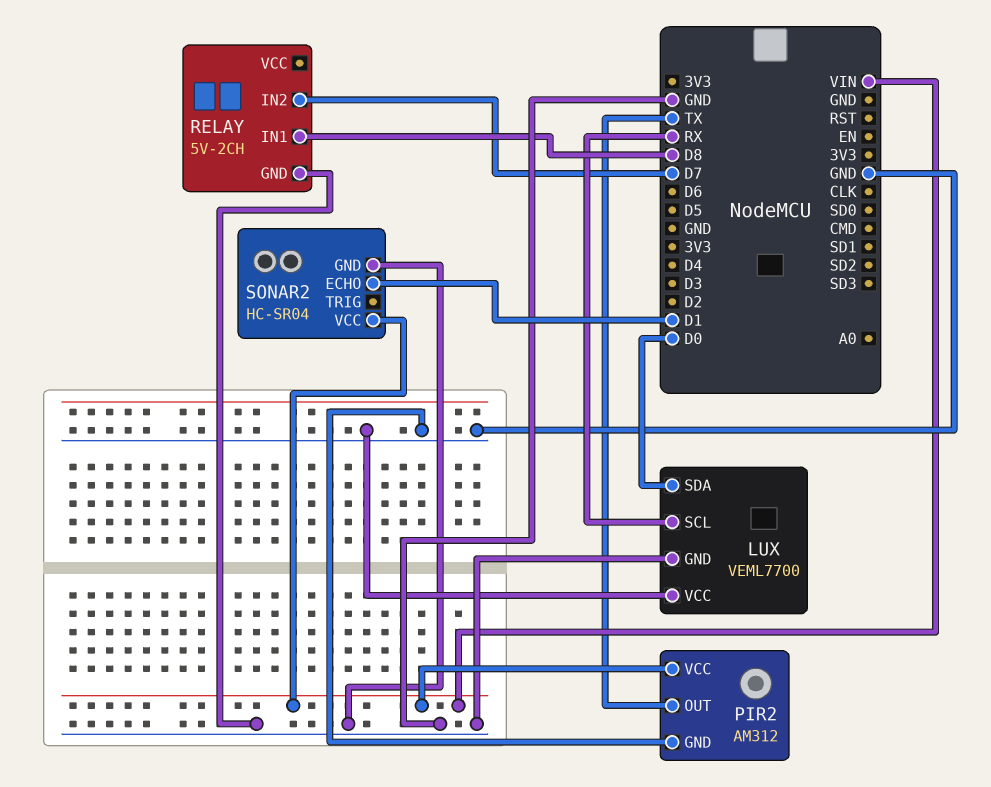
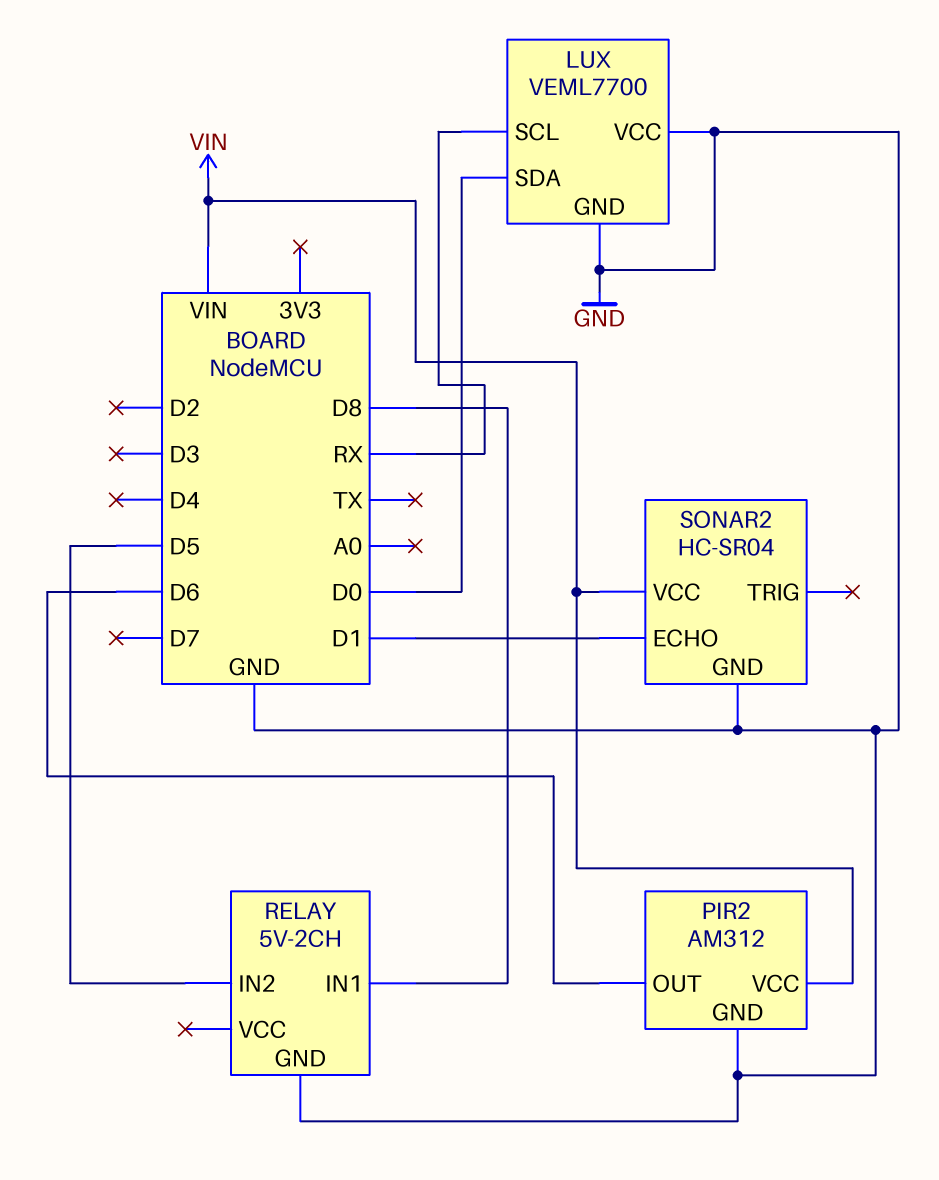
PIR2 pin OUT: TX -> D6
RELAY pin IN2: D7 -> D5

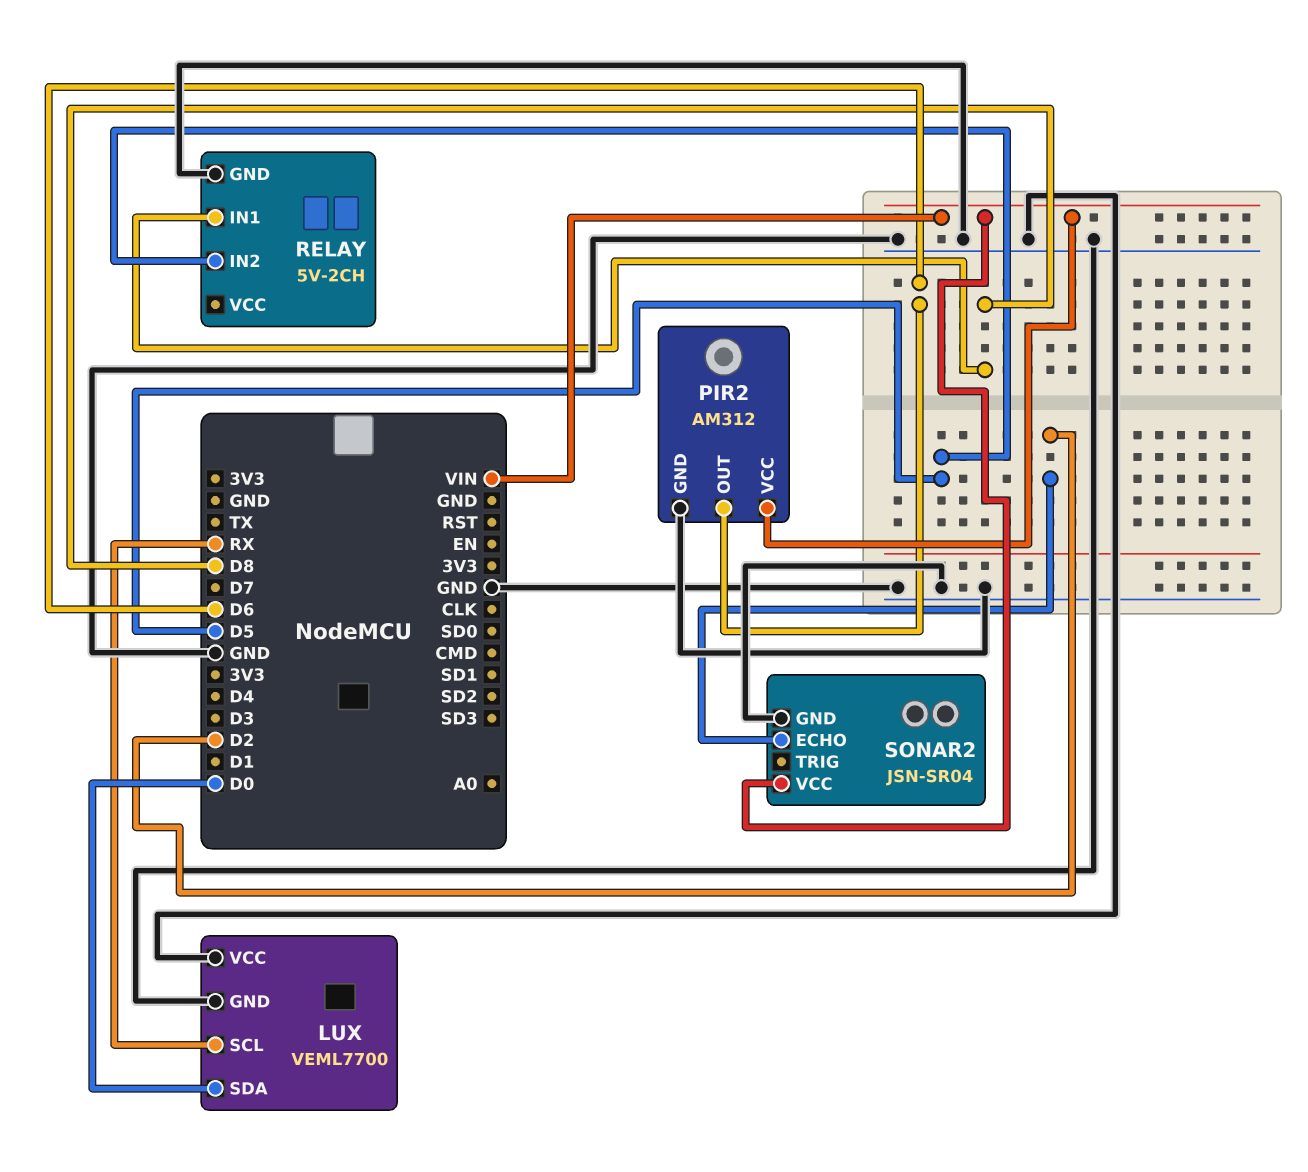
SONAR2: HC-SR04 -> JSN-SR04
SONAR2 pin ECHO: D1 -> D2

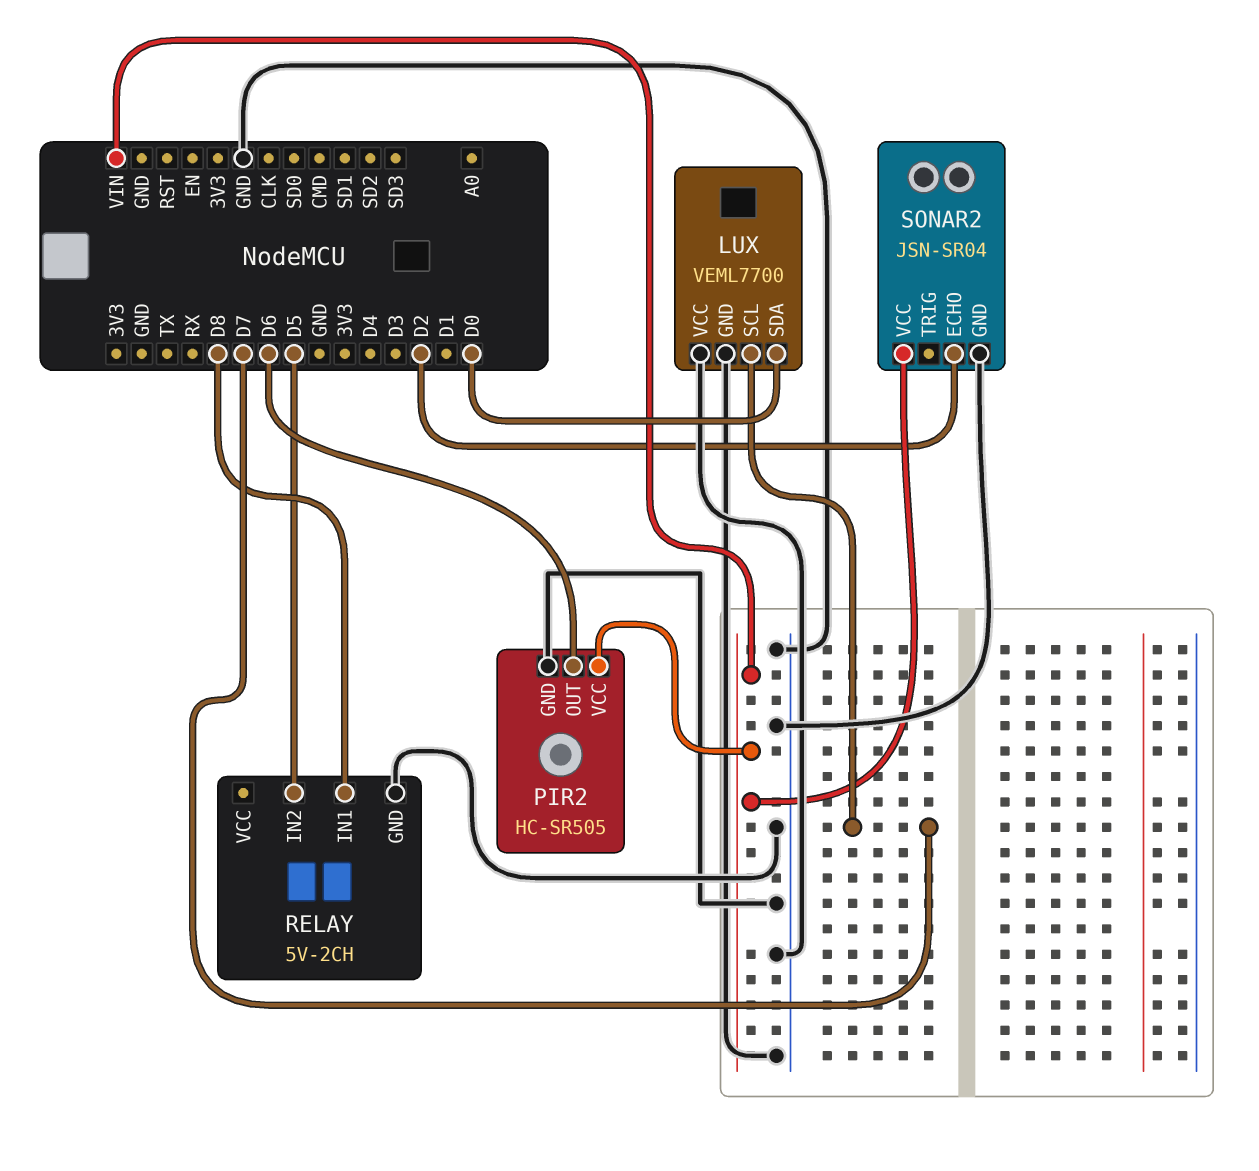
LUX pin SCL: RX -> D7
PIR2: AM312 -> HC-SR505

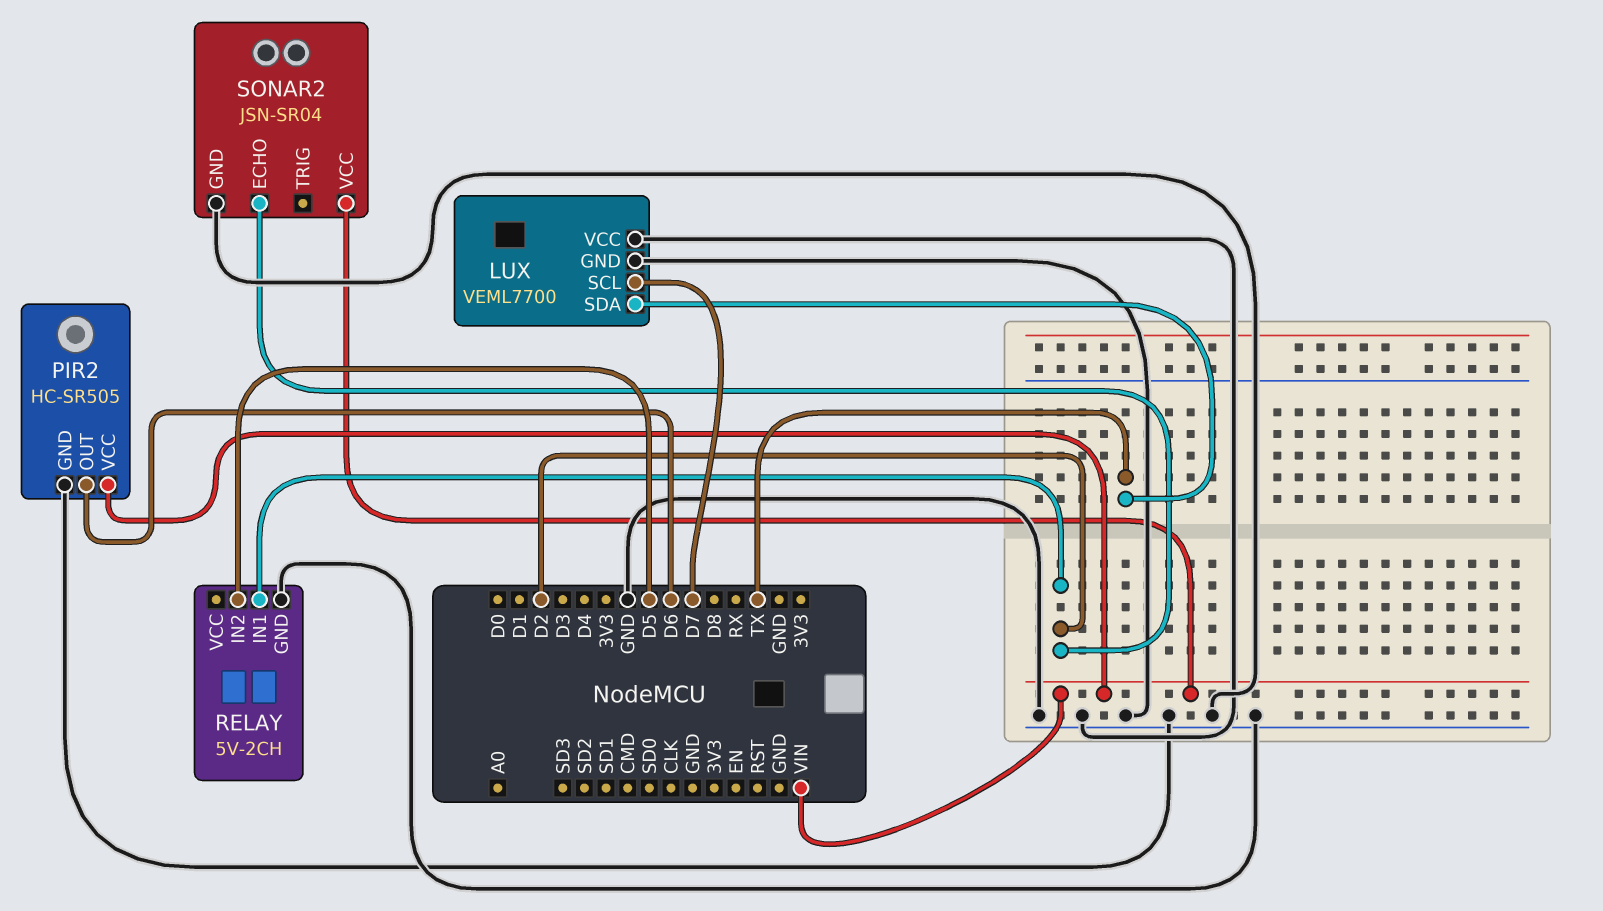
LUX pin SDA: D0 -> TX
RELAY pin IN1: D8 -> D2

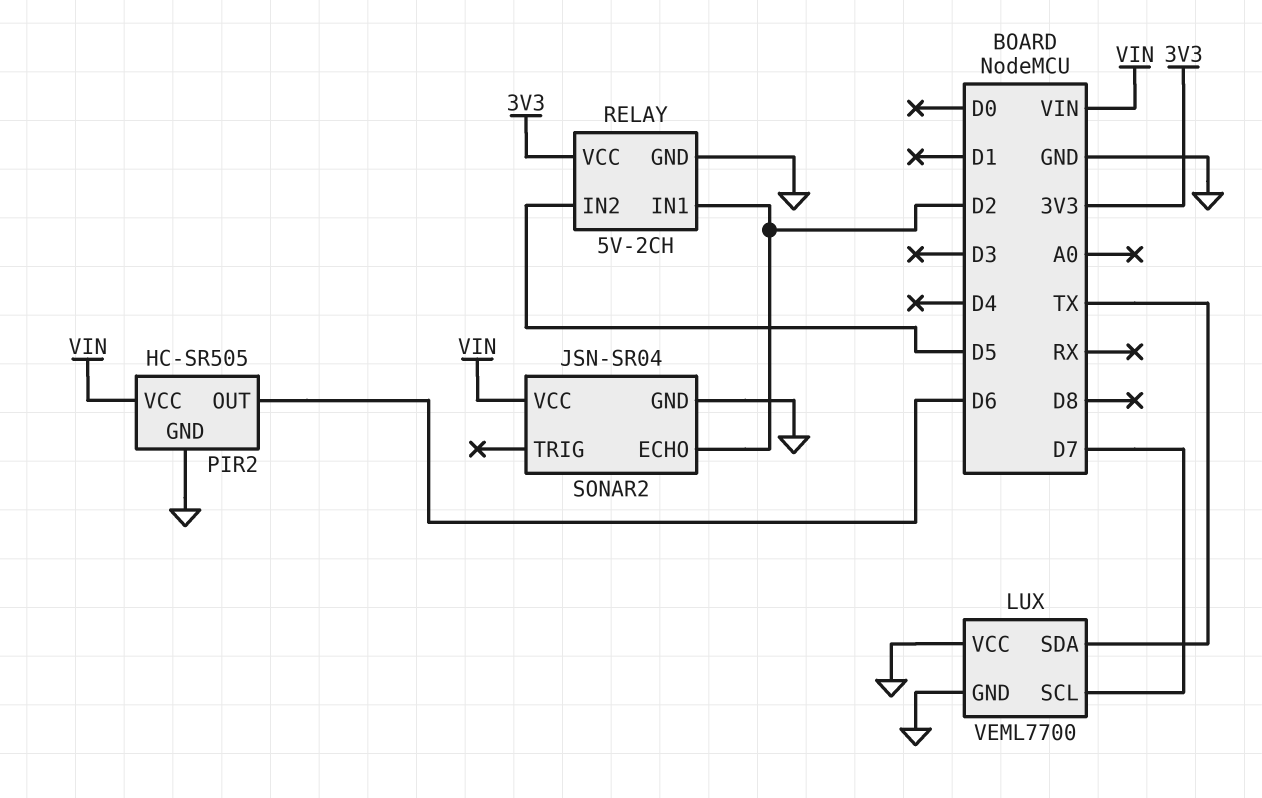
RELAY pin VCC: none -> 3V3

